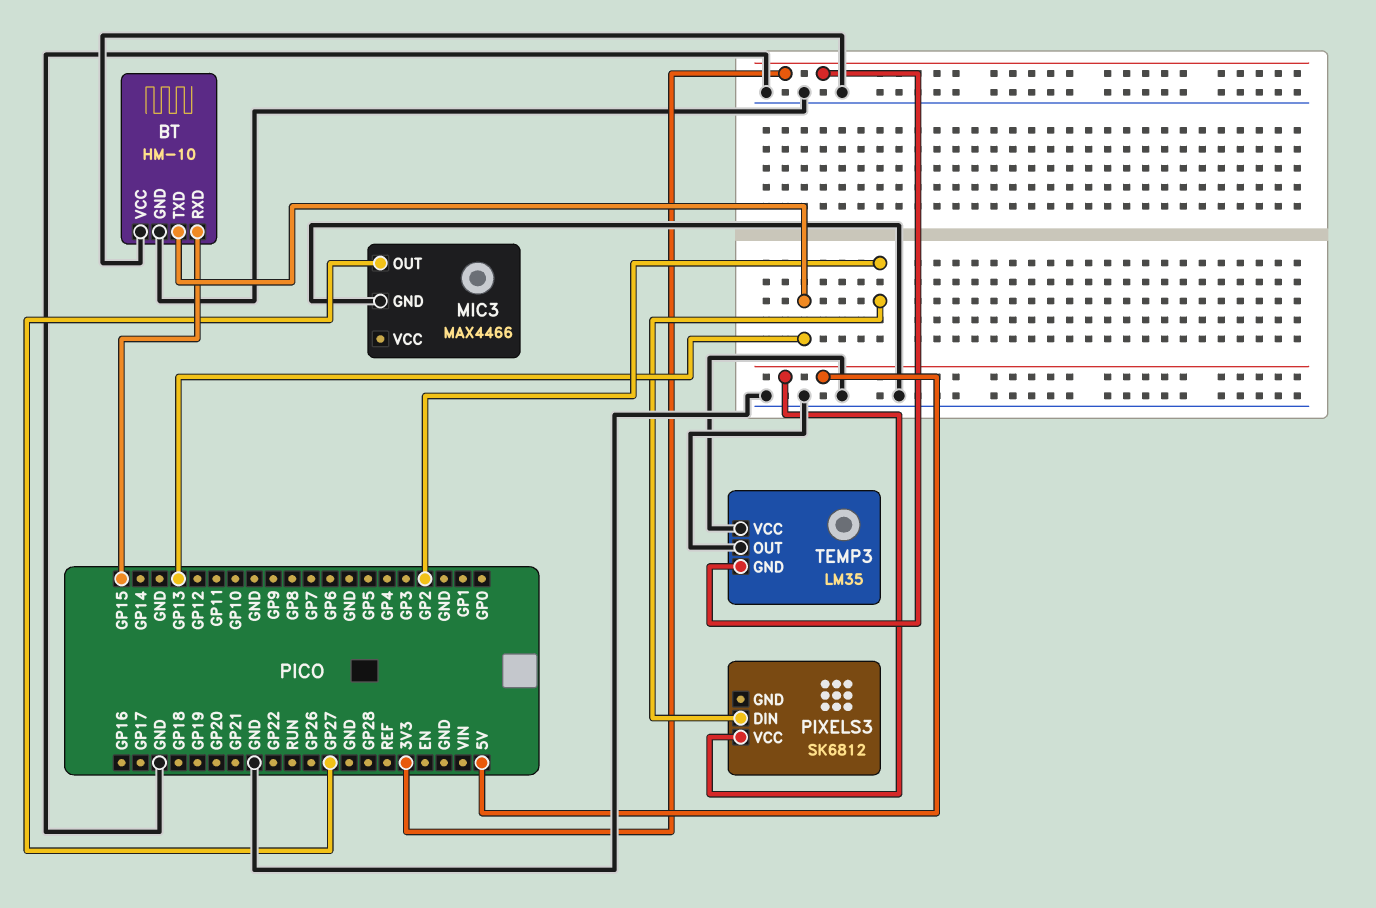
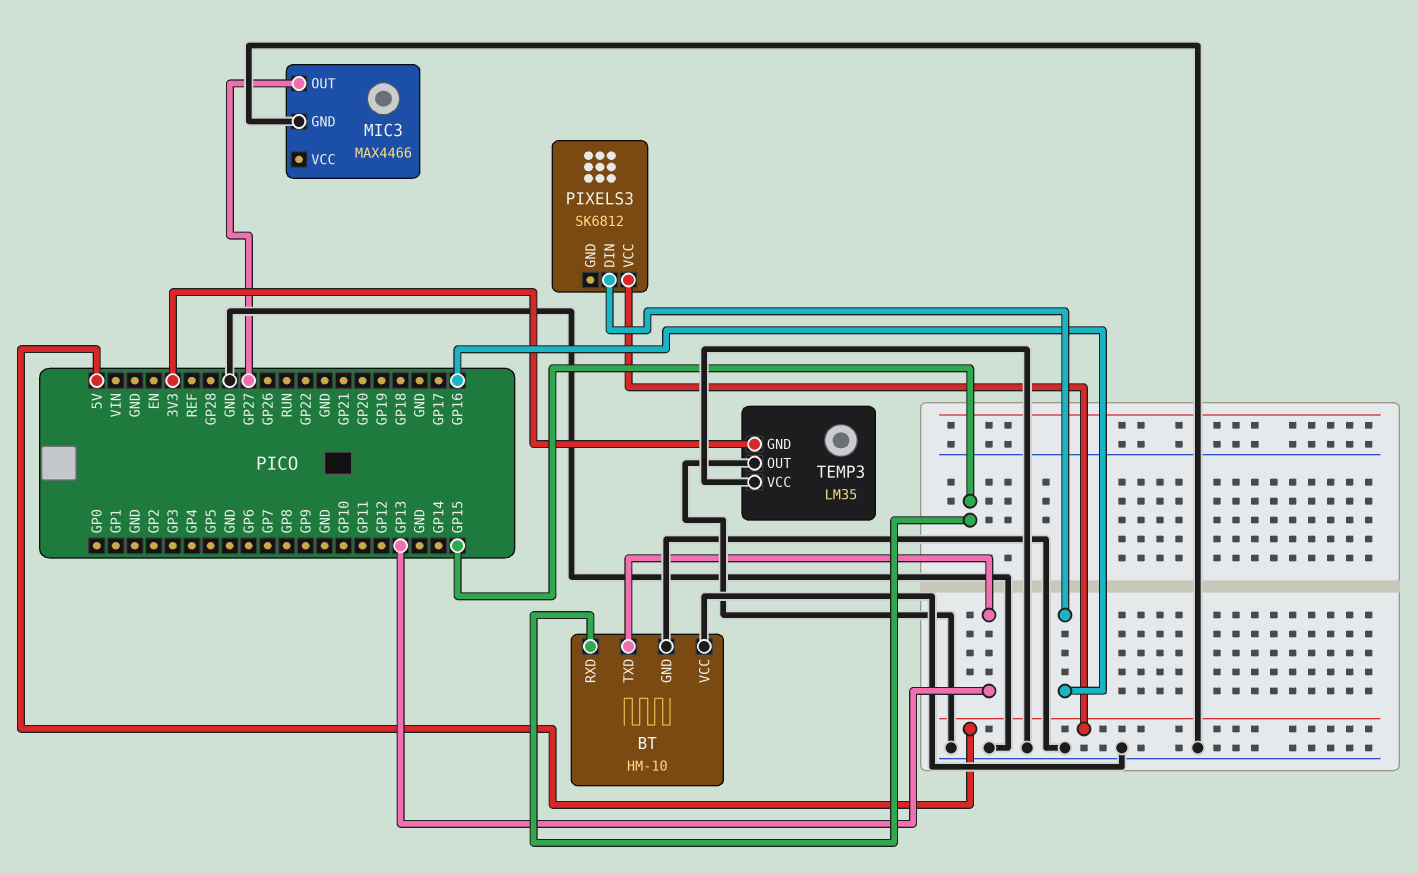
PIXELS3 pin DIN: GP2 -> GP16

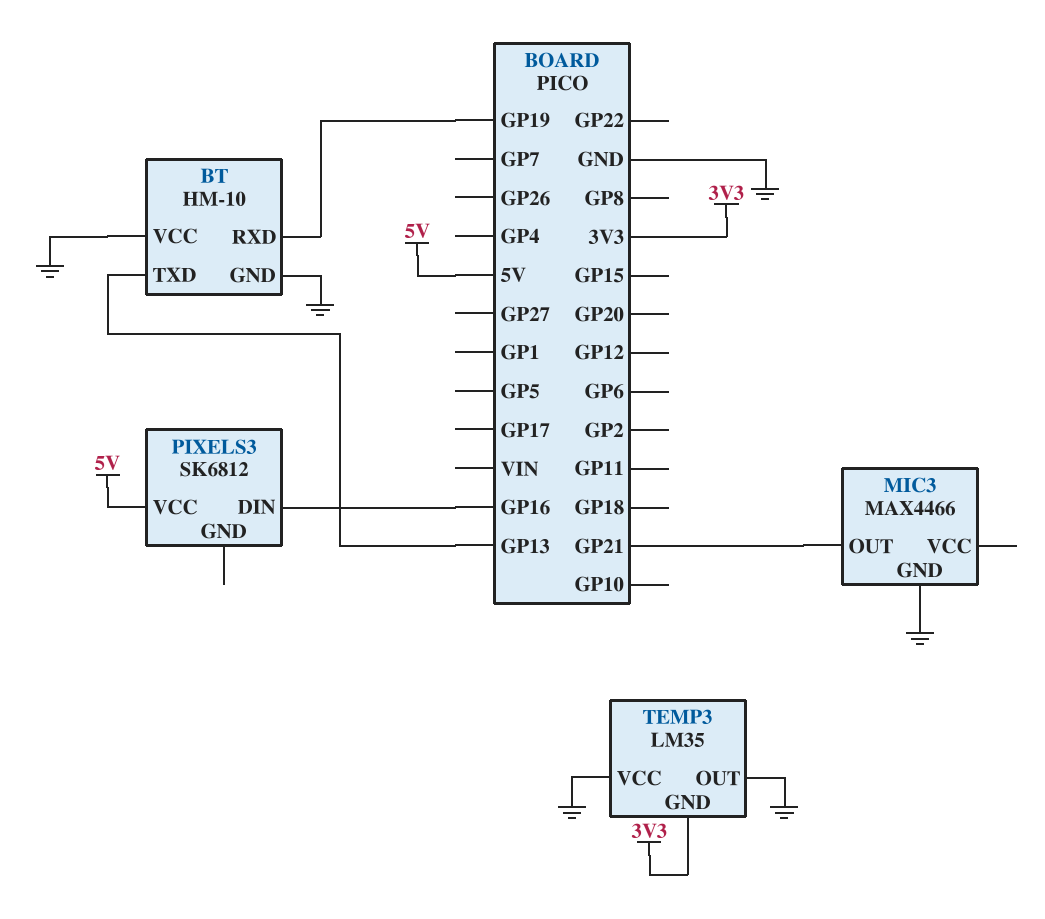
BT pin RXD: GP15 -> GP19
MIC3 pin OUT: GP27 -> GP21

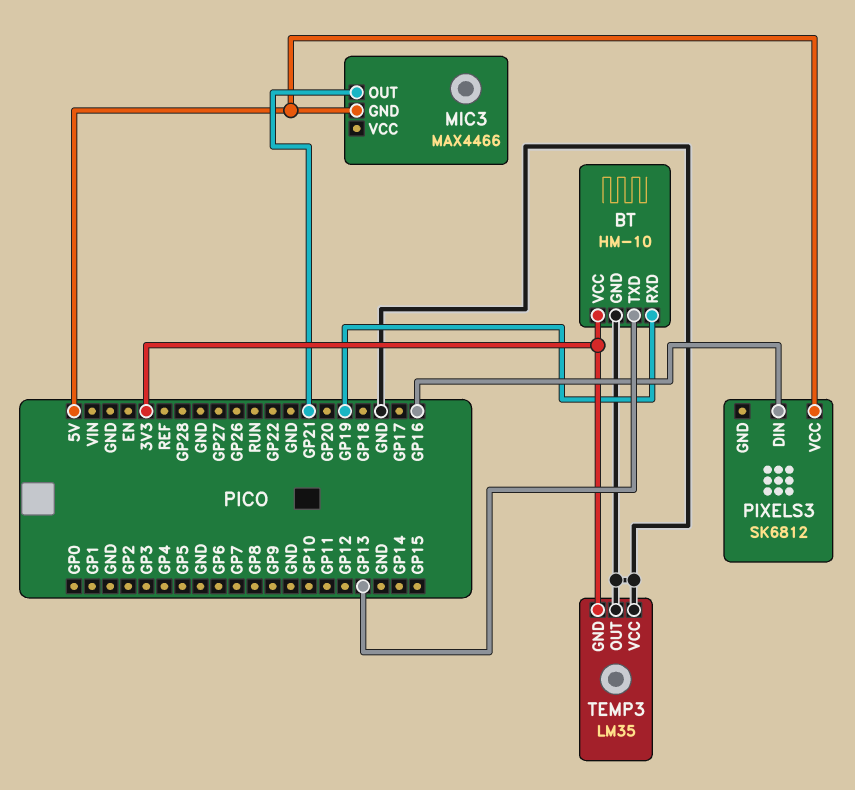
BT pin VCC: GND -> 3V3
MIC3 pin GND: GND -> 5V

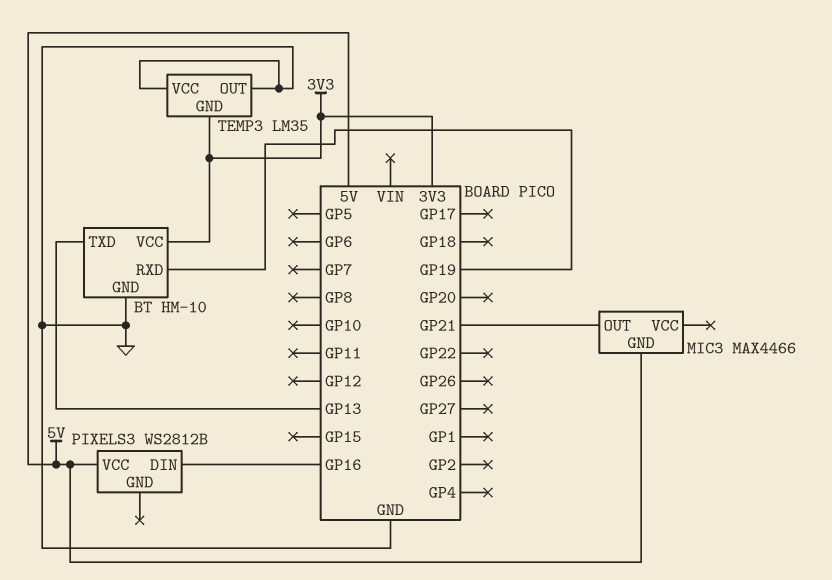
PIXELS3: SK6812 -> WS2812B

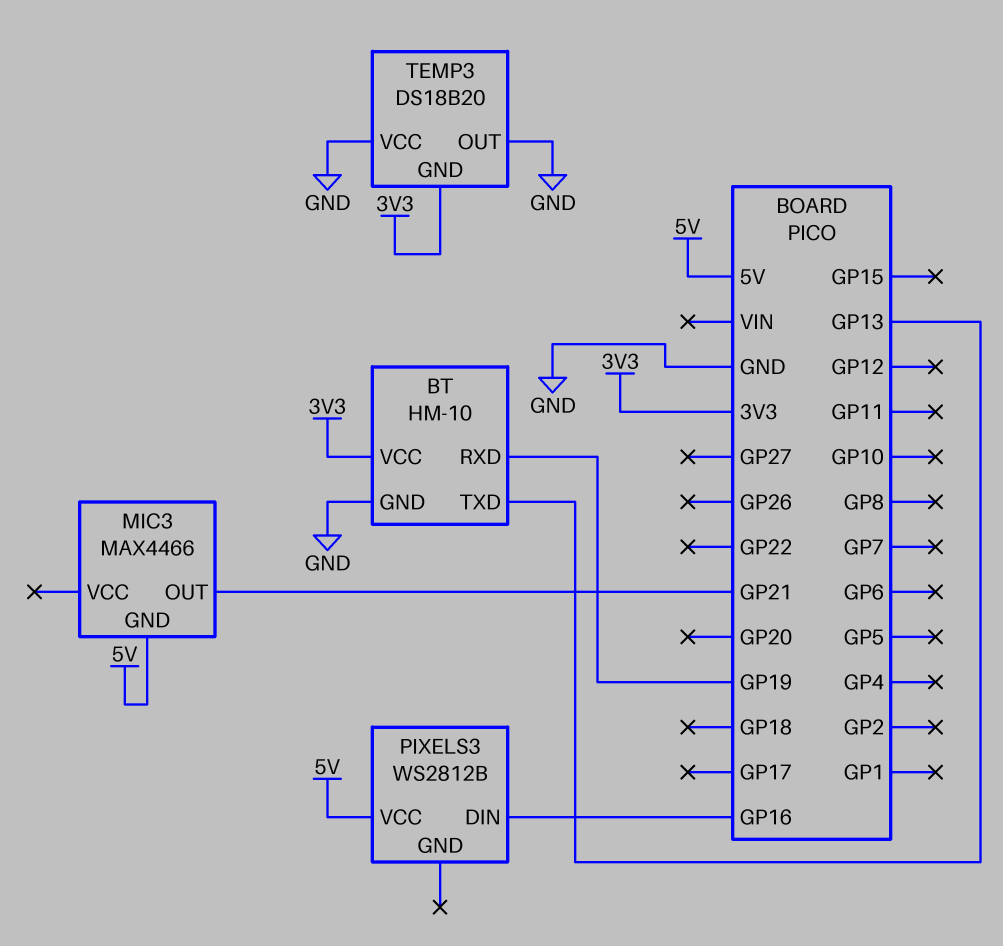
TEMP3: LM35 -> DS18B20

